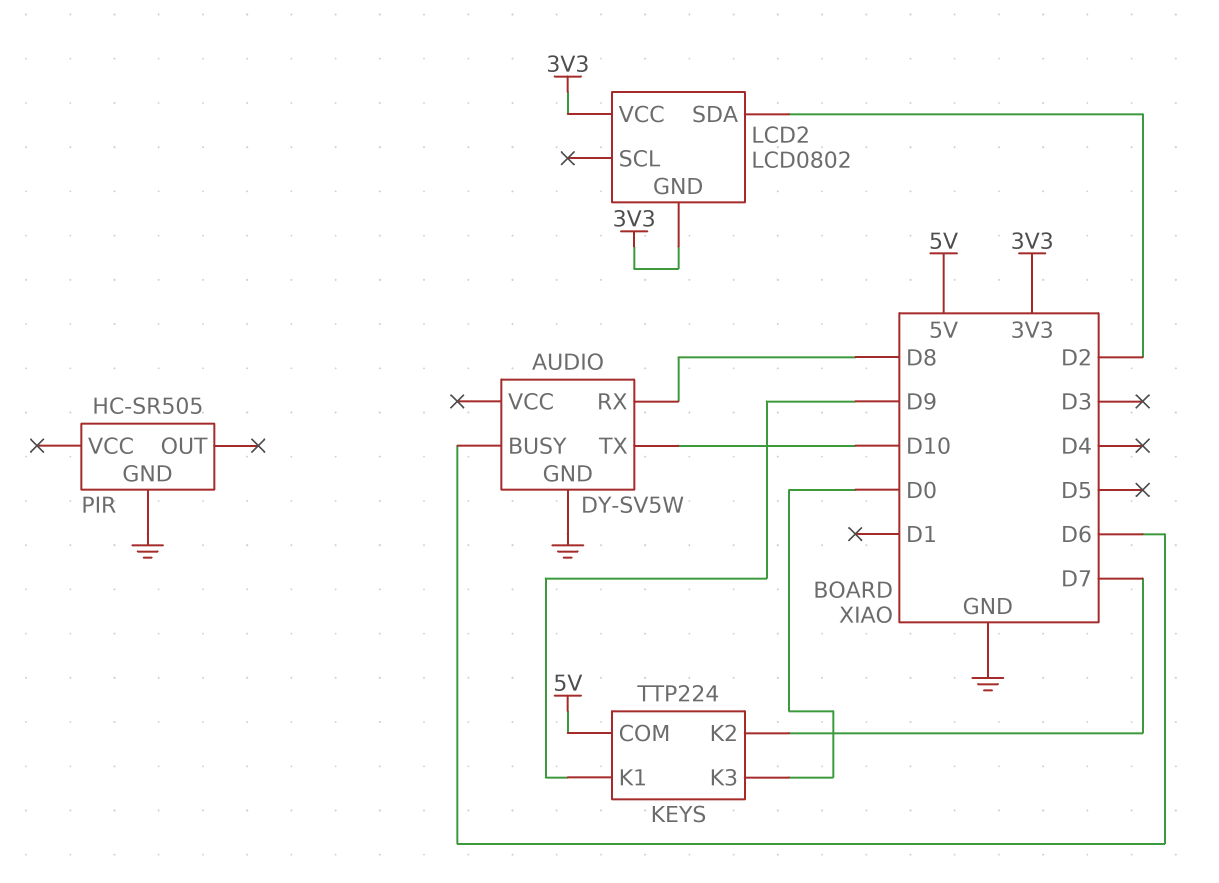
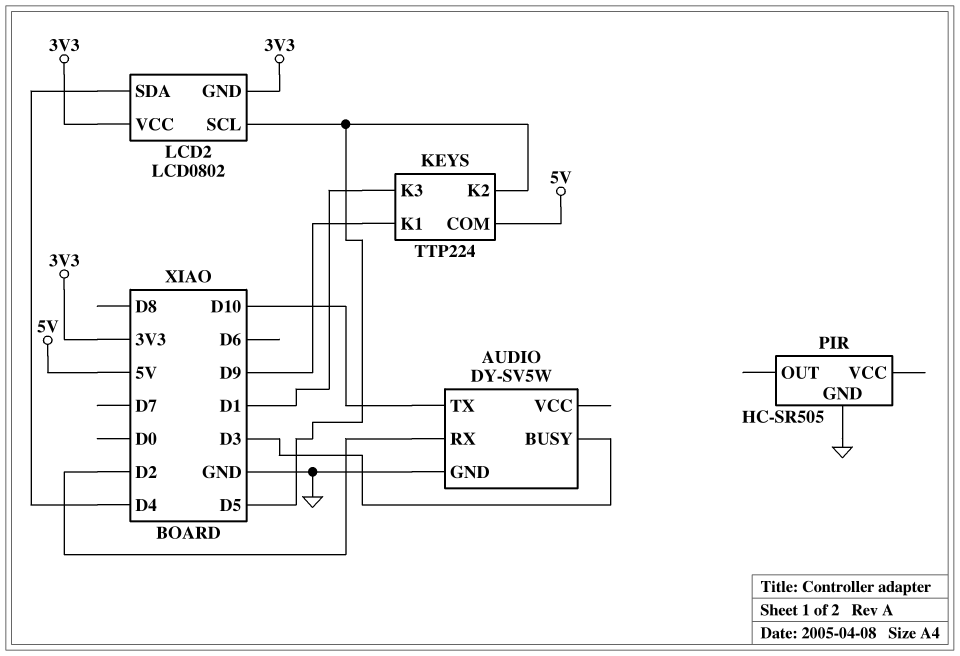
AUDIO pin BUSY: D6 -> D3
AUDIO pin RX: D8 -> D2
KEYS pin K2: D7 -> D5
KEYS pin K3: D0 -> D1
LCD2 pin SCL: none -> D5
LCD2 pin SDA: D2 -> D4

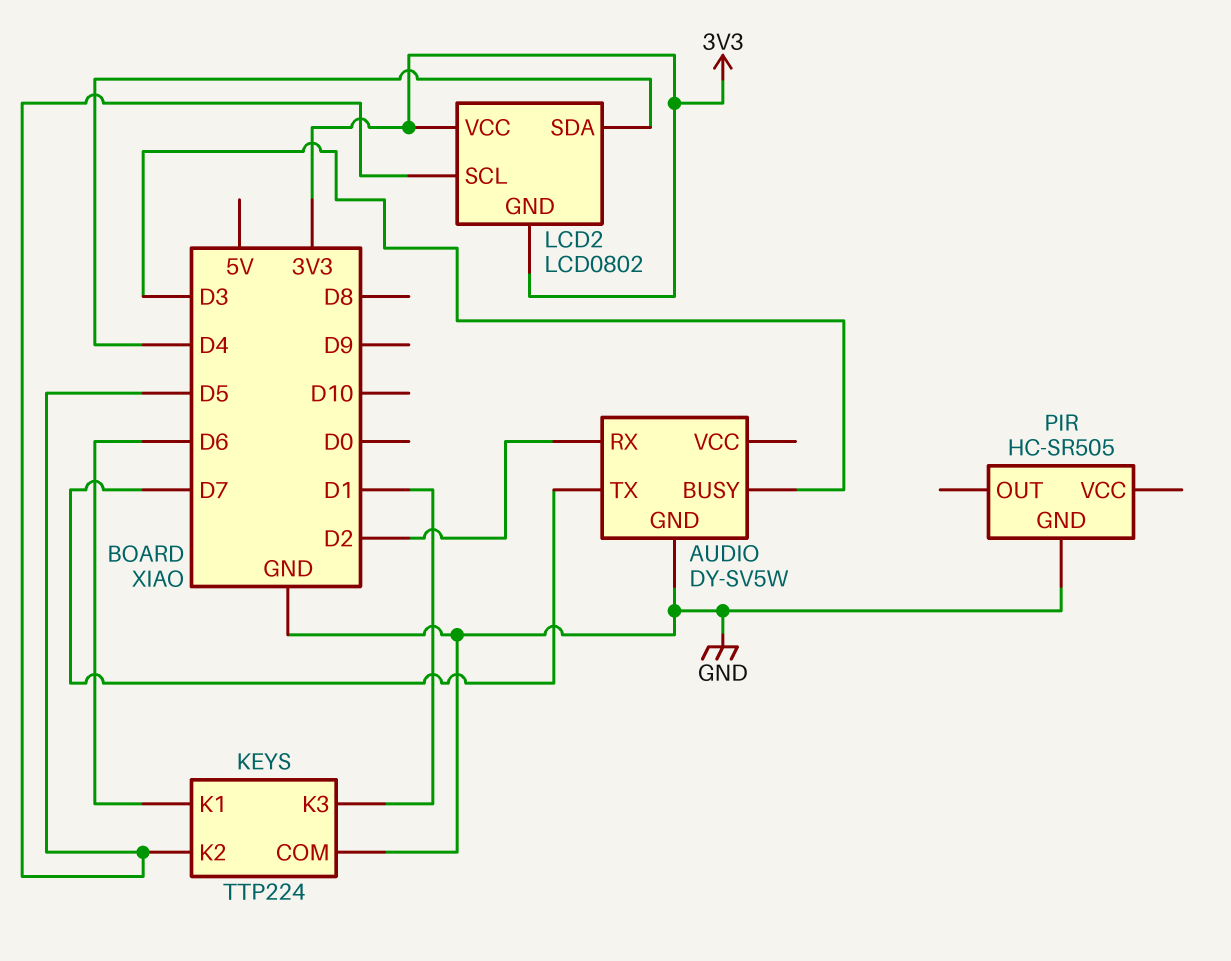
AUDIO pin TX: D10 -> D7
KEYS pin COM: 5V -> GND
KEYS pin K1: D9 -> D6

